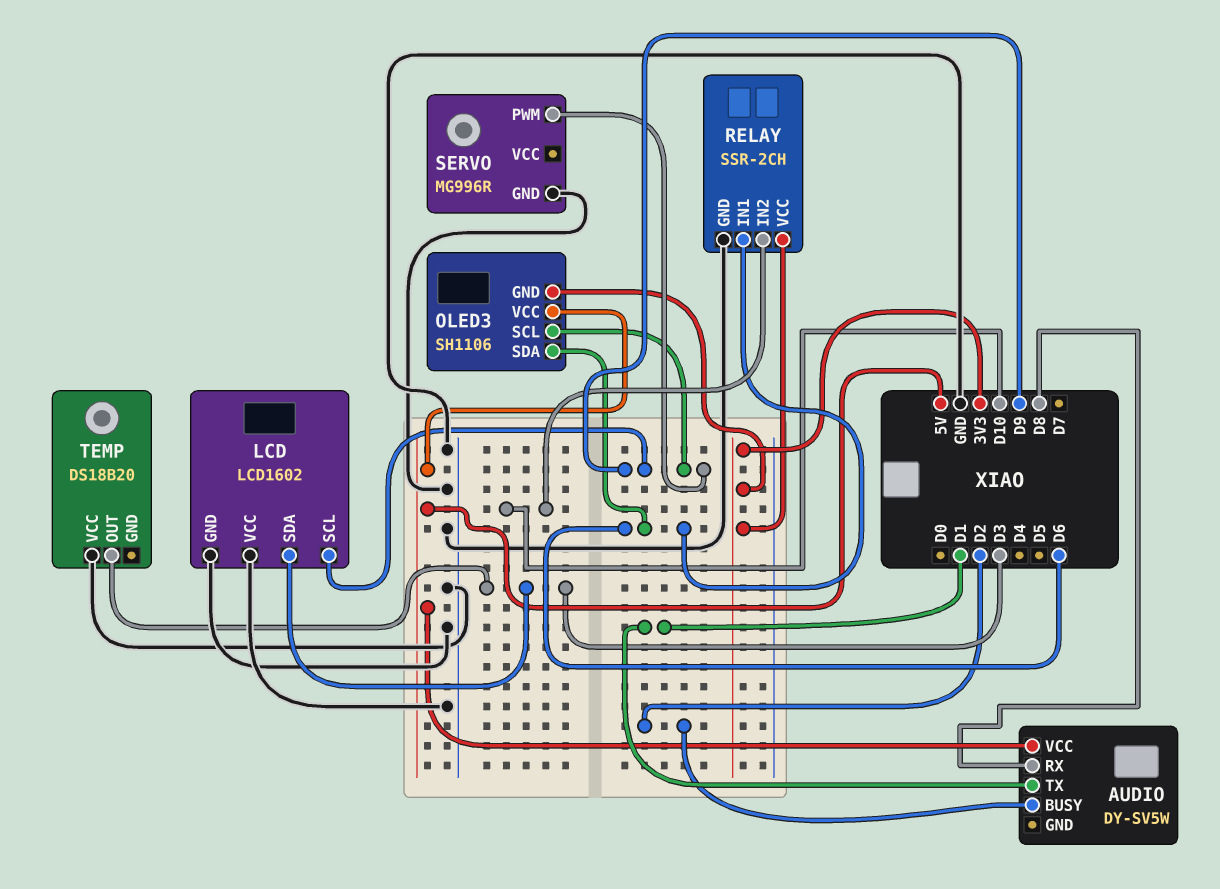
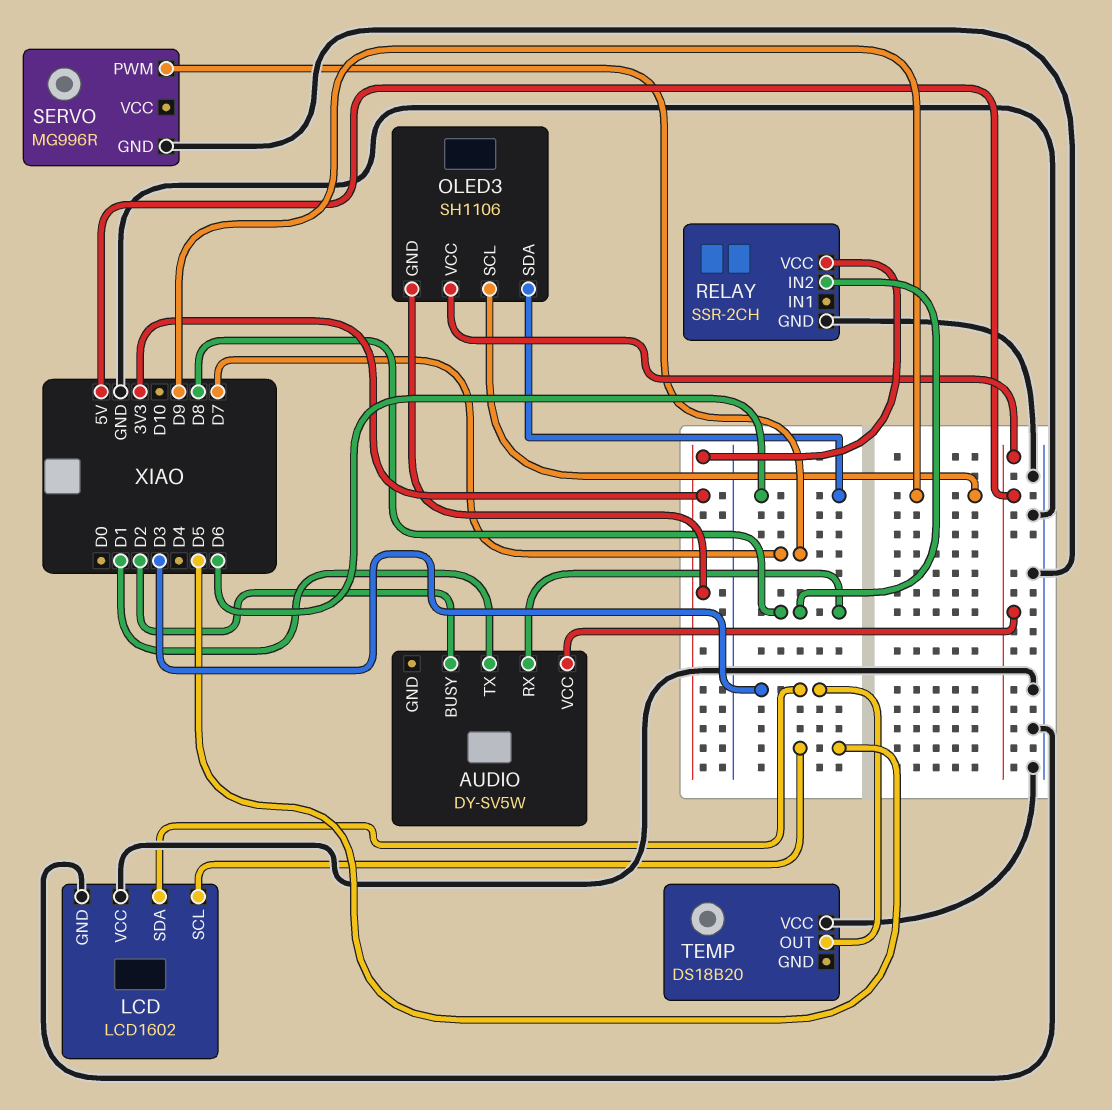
LCD pin SCL: D9 -> D5
RELAY pin IN1: D6 -> none
RELAY pin IN2: D10 -> D8
SERVO pin PWM: D9 -> D7

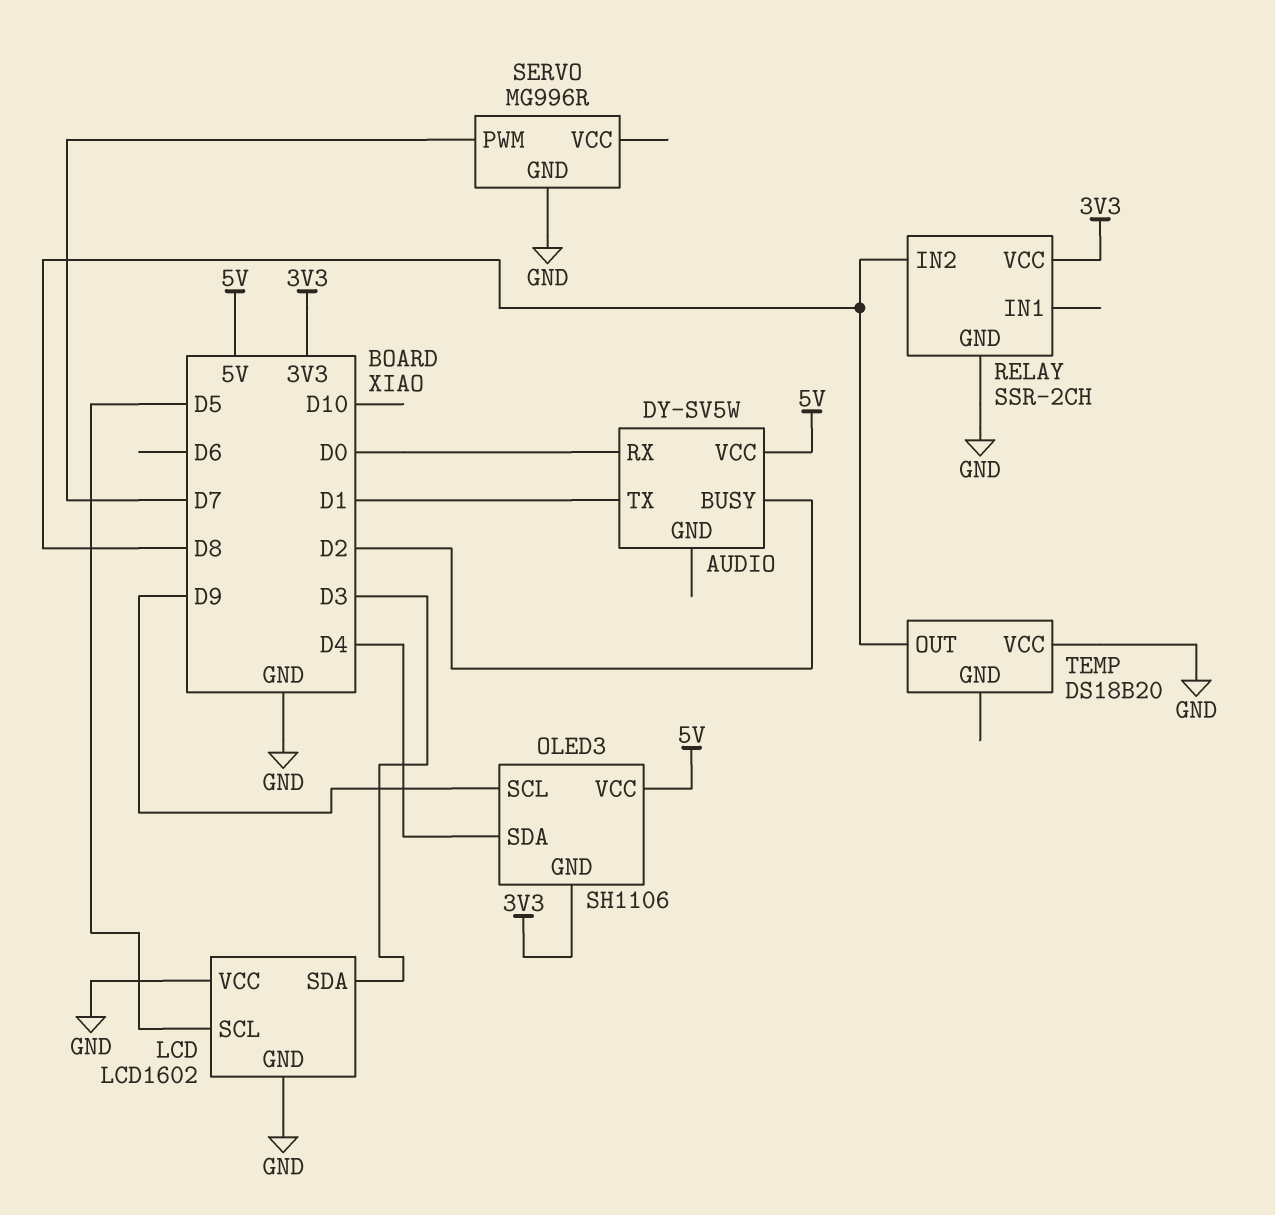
AUDIO pin RX: D8 -> D0
OLED3 pin SDA: D6 -> D4
TEMP pin OUT: D3 -> D8

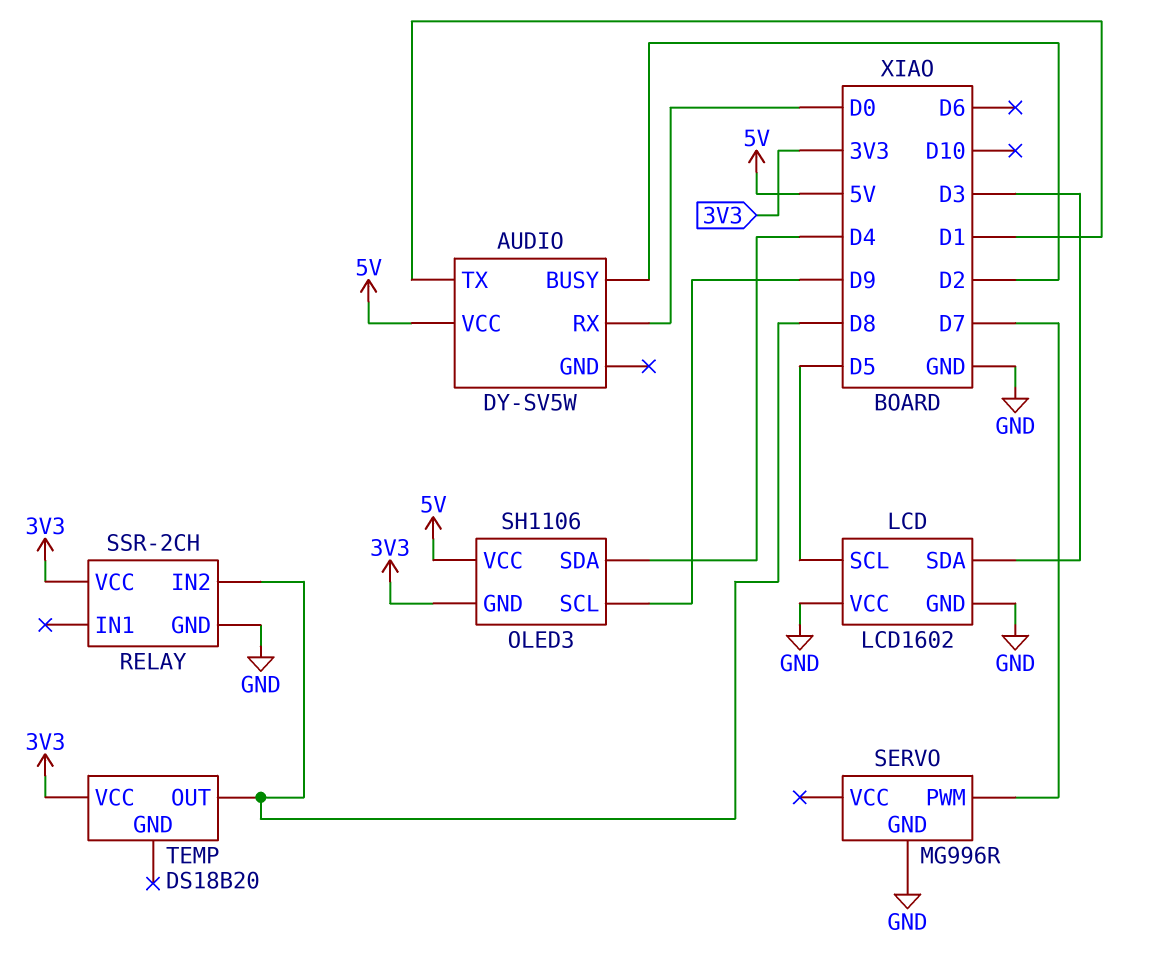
TEMP pin VCC: GND -> 3V3

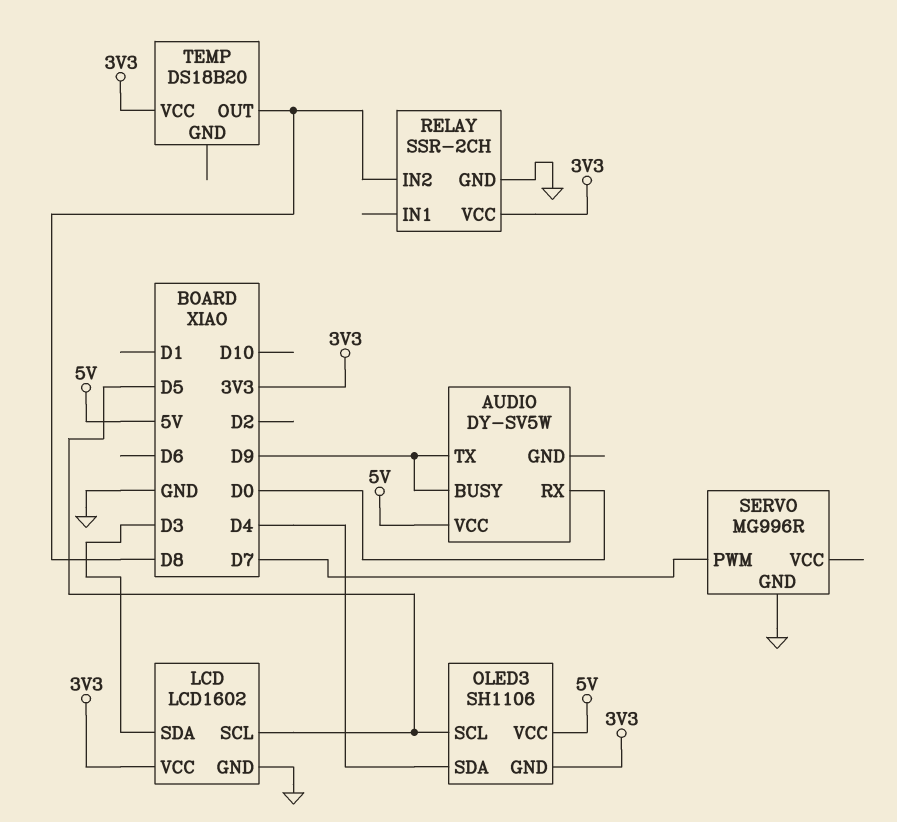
AUDIO pin BUSY: D2 -> D9
AUDIO pin TX: D1 -> D9
LCD pin VCC: GND -> 3V3
OLED3 pin SCL: D9 -> D5

